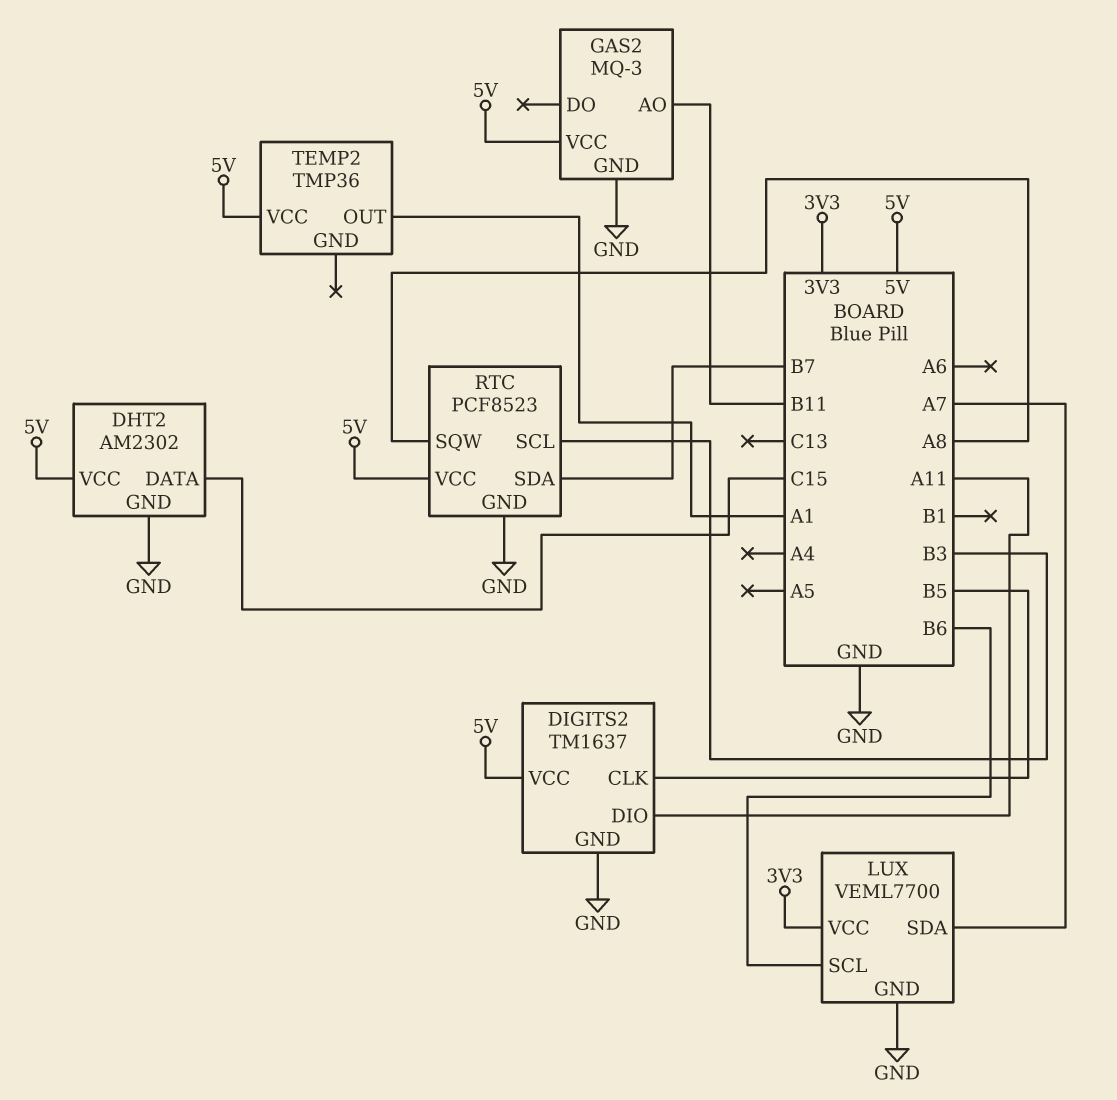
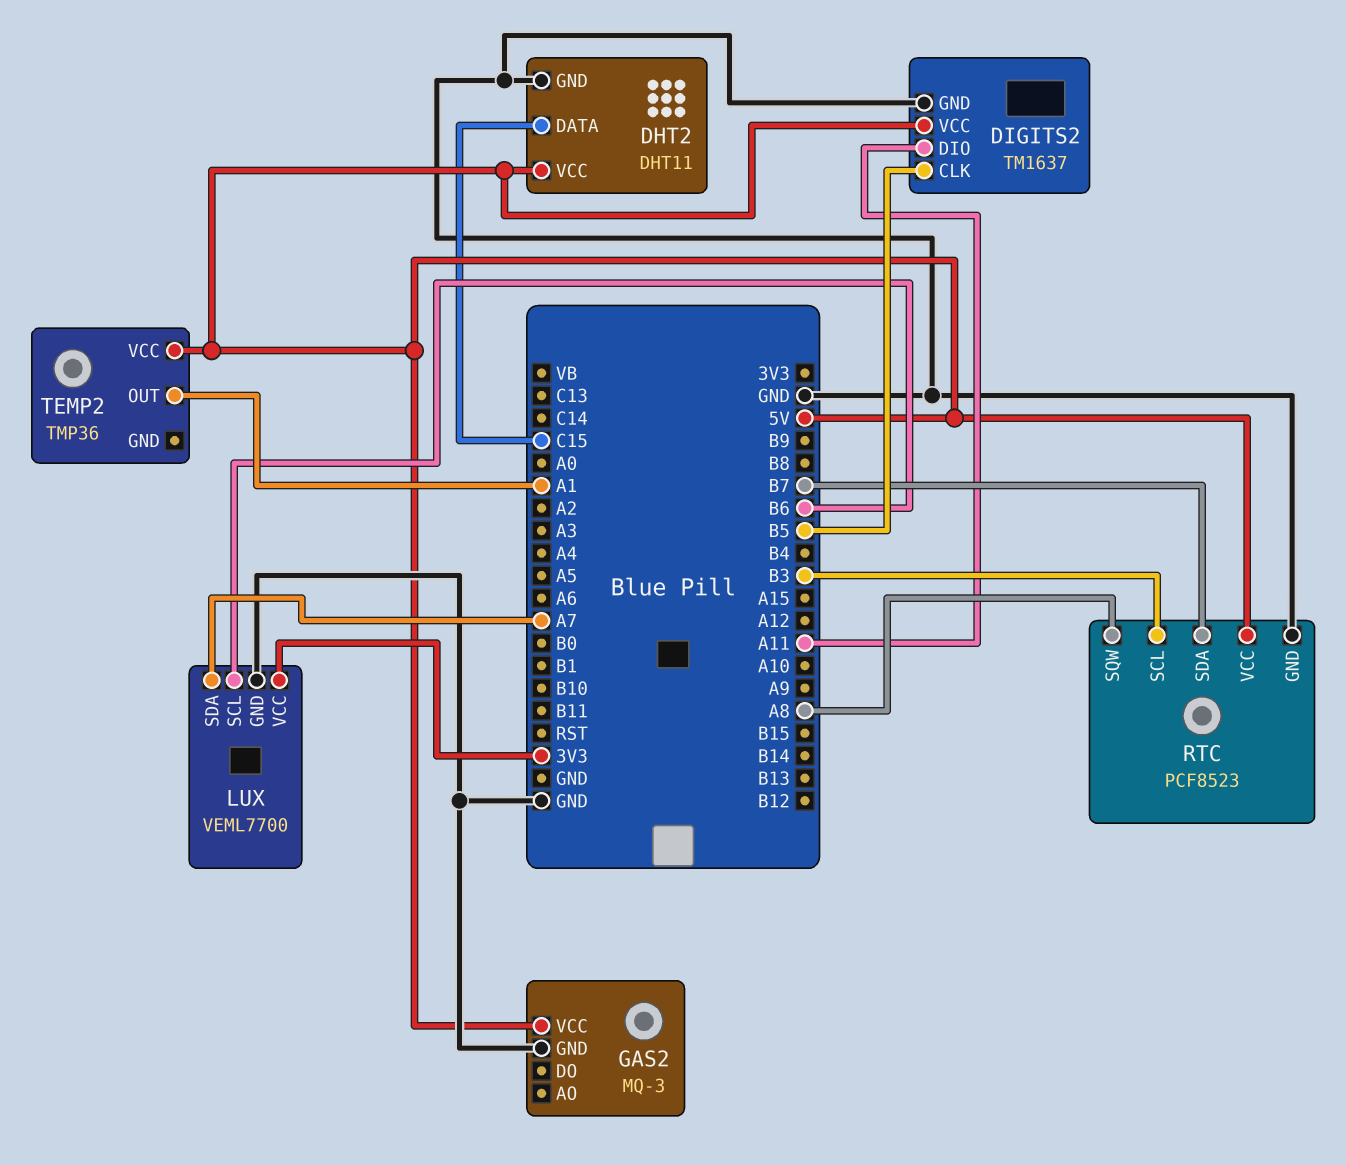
DHT2: AM2302 -> DHT11
GAS2 pin AO: B11 -> none

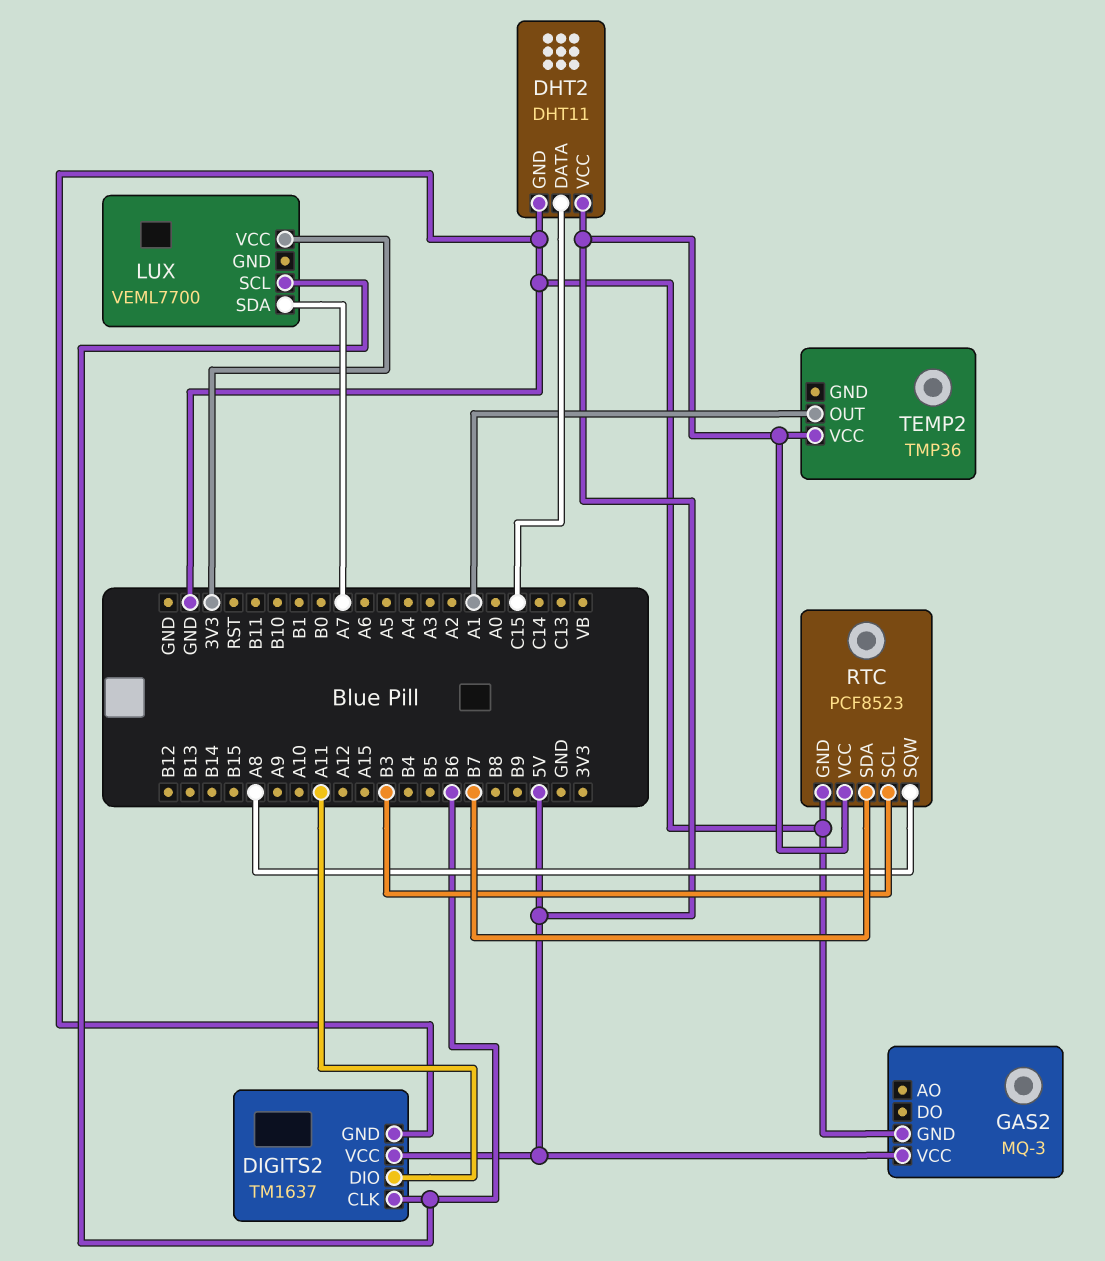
DIGITS2 pin CLK: B5 -> B6
LUX pin GND: GND -> none

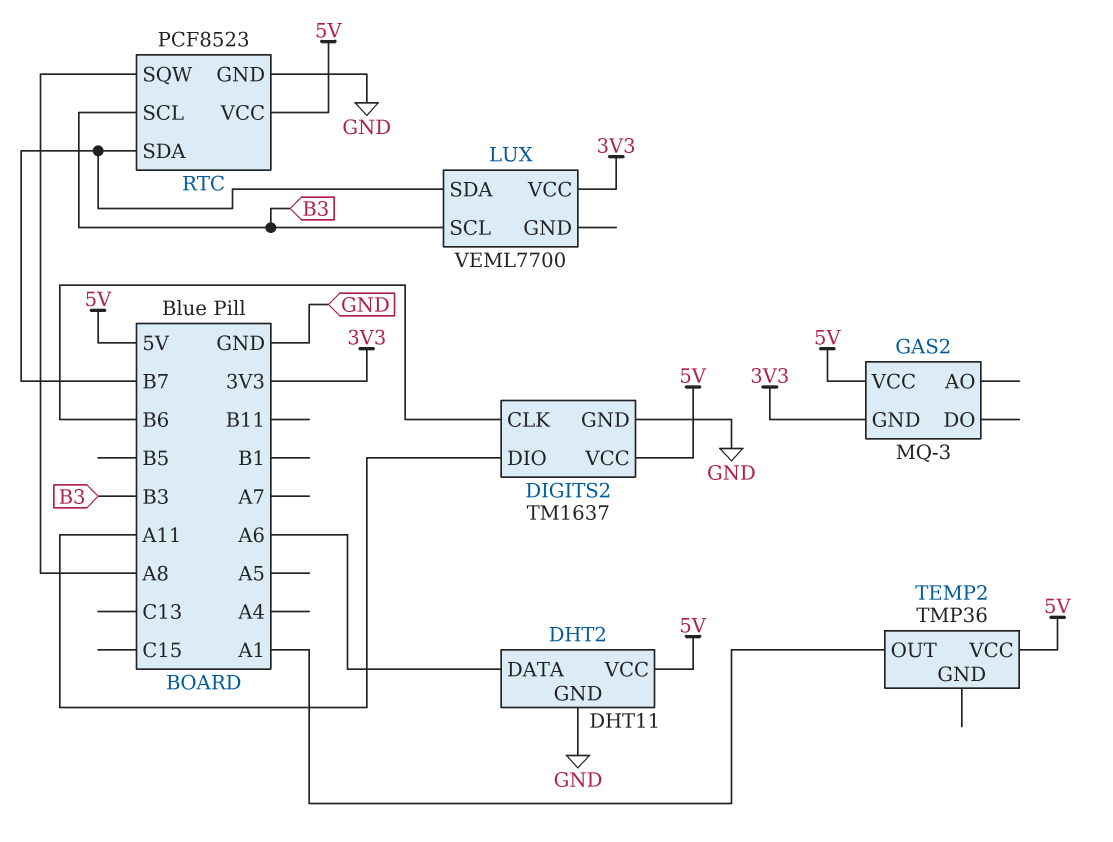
DHT2 pin DATA: C15 -> A6
GAS2 pin GND: GND -> 3V3
LUX pin SCL: B6 -> B3
LUX pin SDA: A7 -> B7

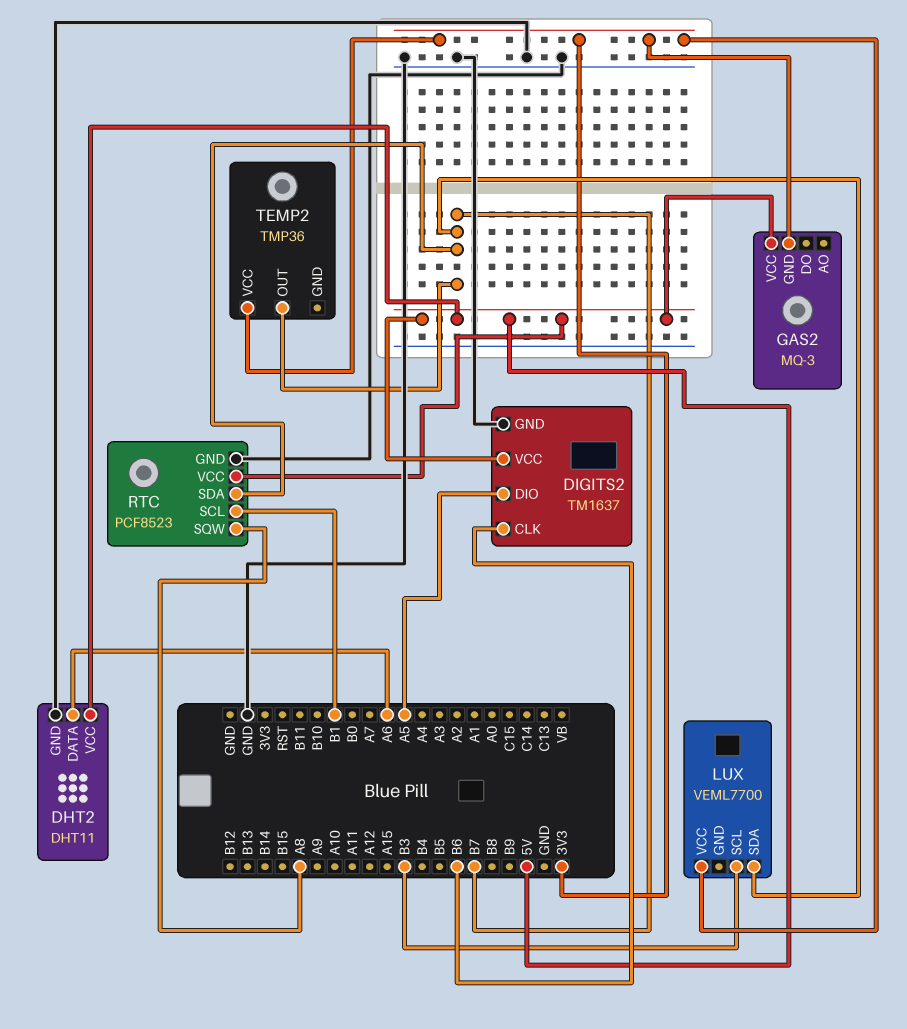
DIGITS2 pin DIO: A11 -> A5
RTC pin SCL: B3 -> B1
TEMP2 pin OUT: A1 -> B7
TEMP2 pin VCC: 5V -> 3V3

